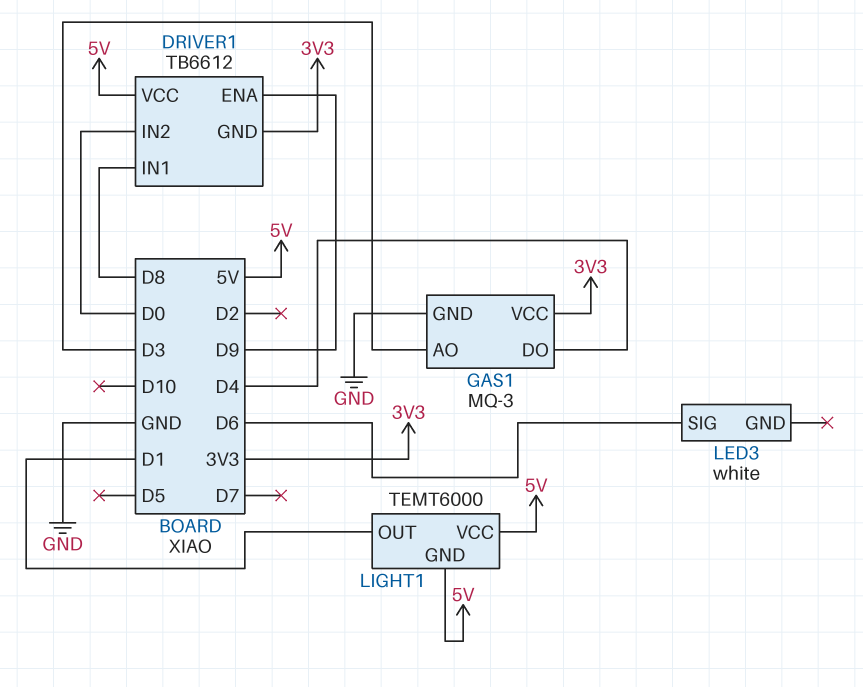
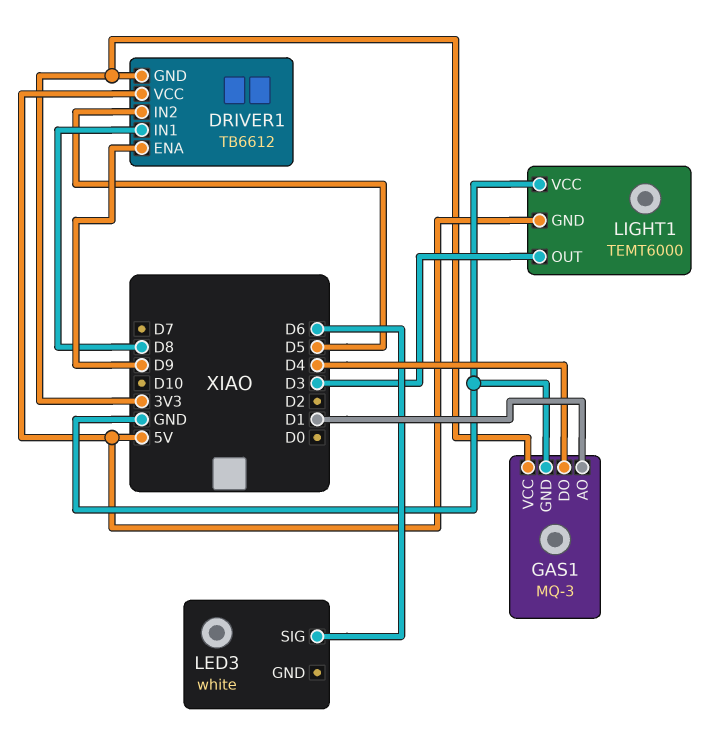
DRIVER1 pin IN2: D0 -> D5
GAS1 pin AO: D3 -> D1
LIGHT1 pin OUT: D1 -> D3
LIGHT1 pin VCC: 5V -> GND

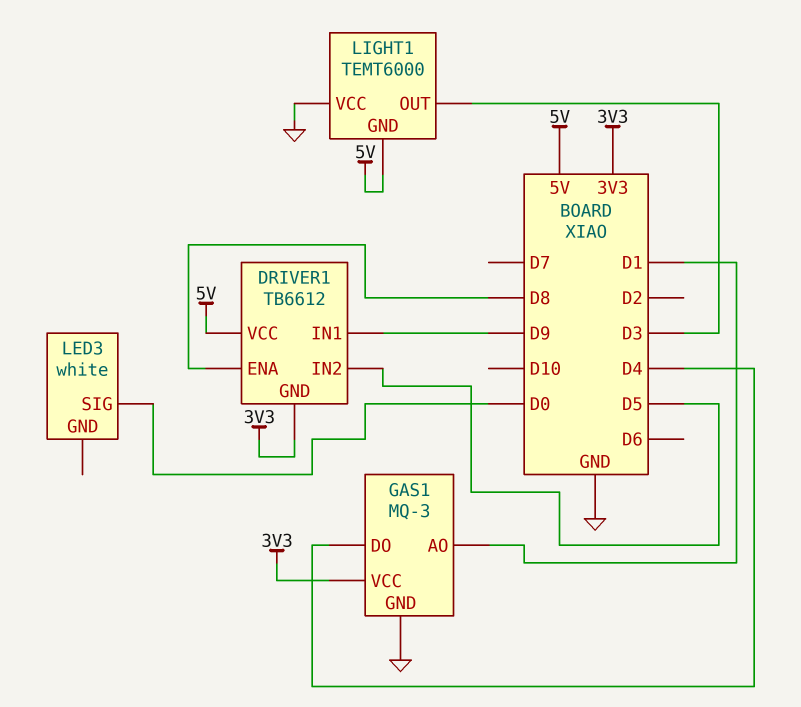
DRIVER1 pin ENA: D9 -> D8
DRIVER1 pin IN1: D8 -> D9
LED3 pin SIG: D6 -> D0

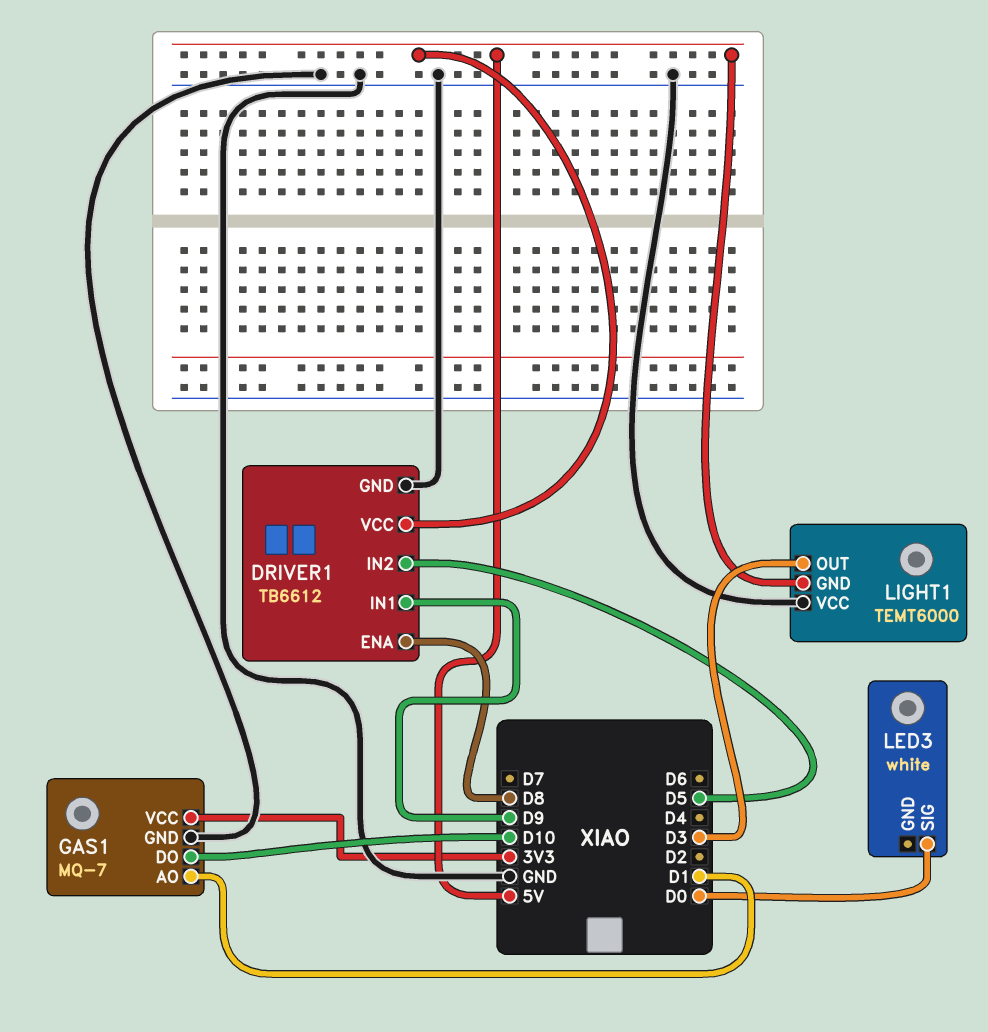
DRIVER1 pin GND: 3V3 -> GND
GAS1: MQ-3 -> MQ-7
GAS1 pin DO: D4 -> D10

